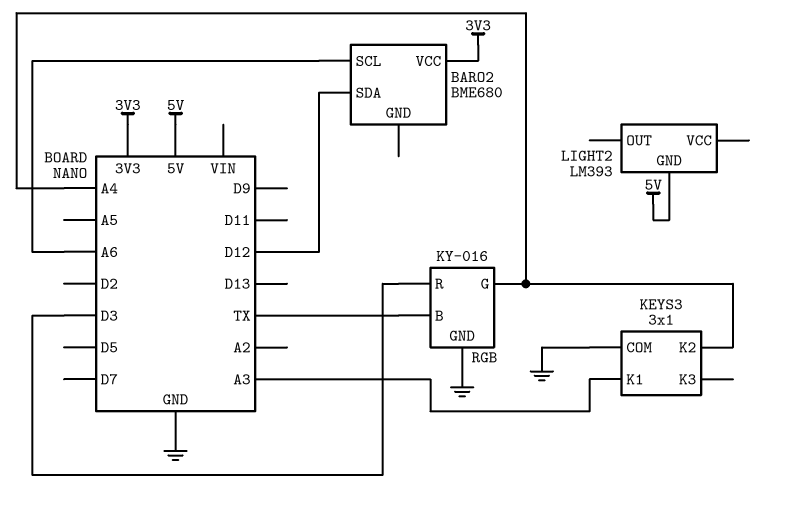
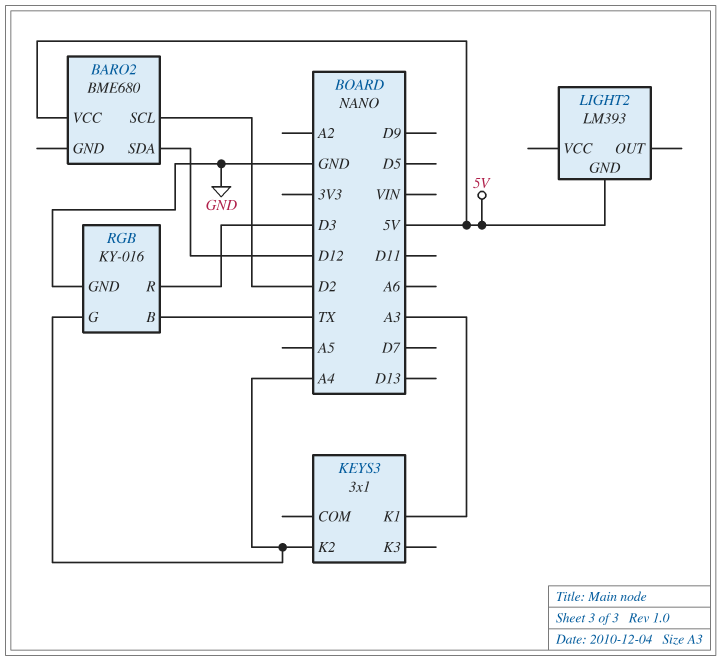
BARO2 pin SCL: A6 -> D2
BARO2 pin VCC: 3V3 -> 5V
KEYS3 pin COM: GND -> none

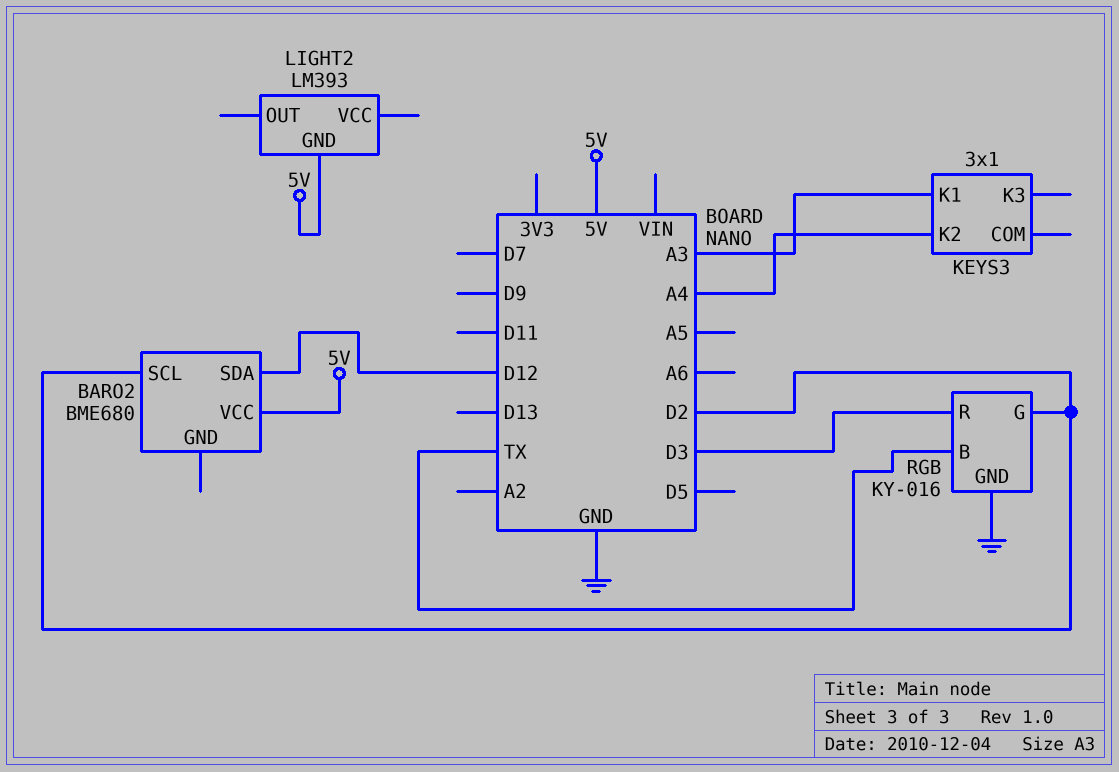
RGB pin G: A4 -> D2

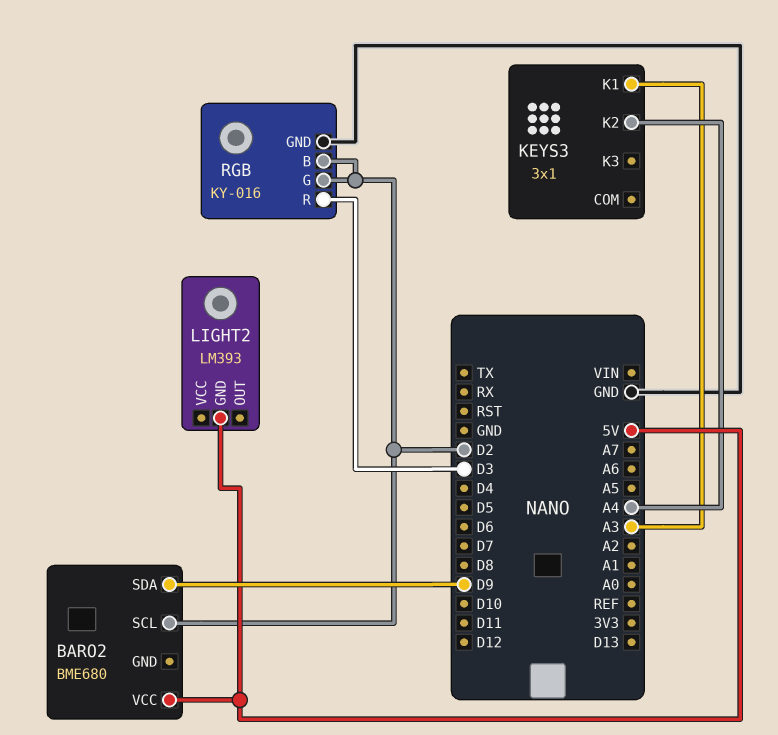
BARO2 pin SDA: D12 -> D9
RGB pin B: TX -> D2

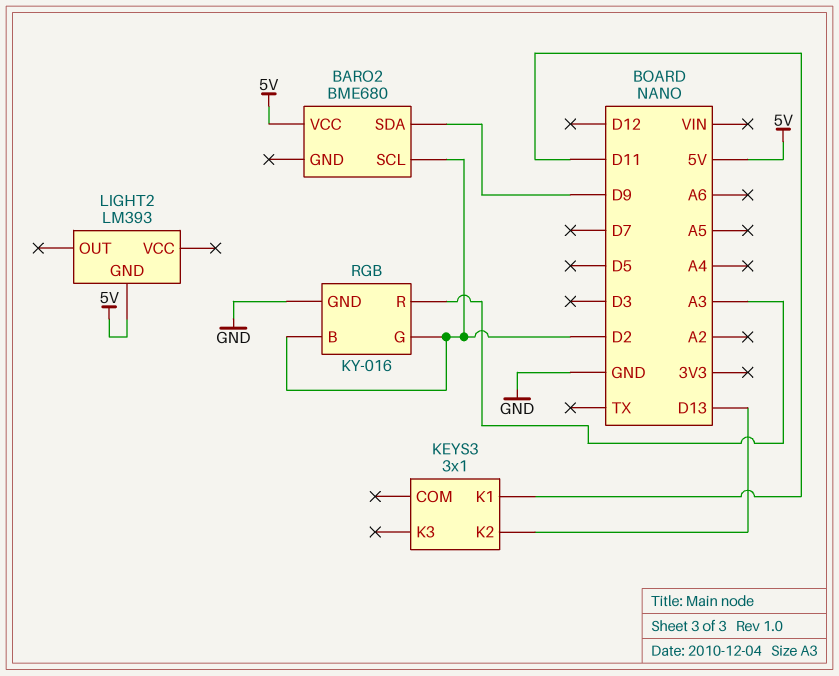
KEYS3 pin K1: A3 -> D11
KEYS3 pin K2: A4 -> D13
RGB pin R: D3 -> A3

